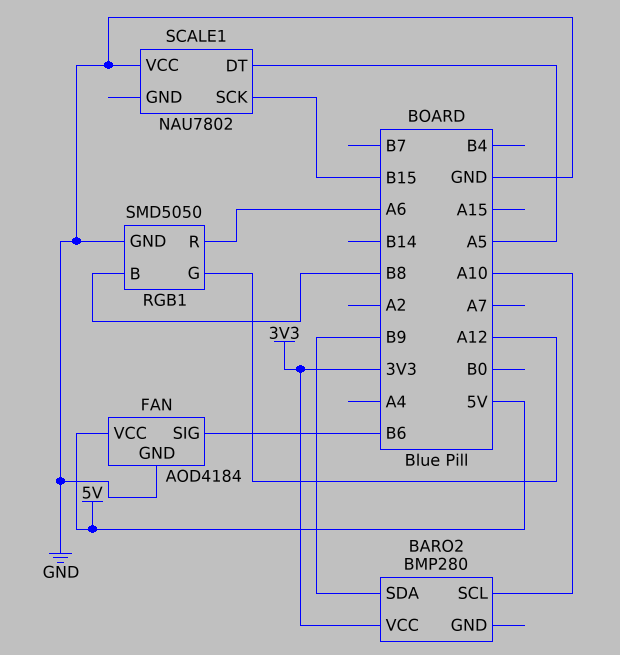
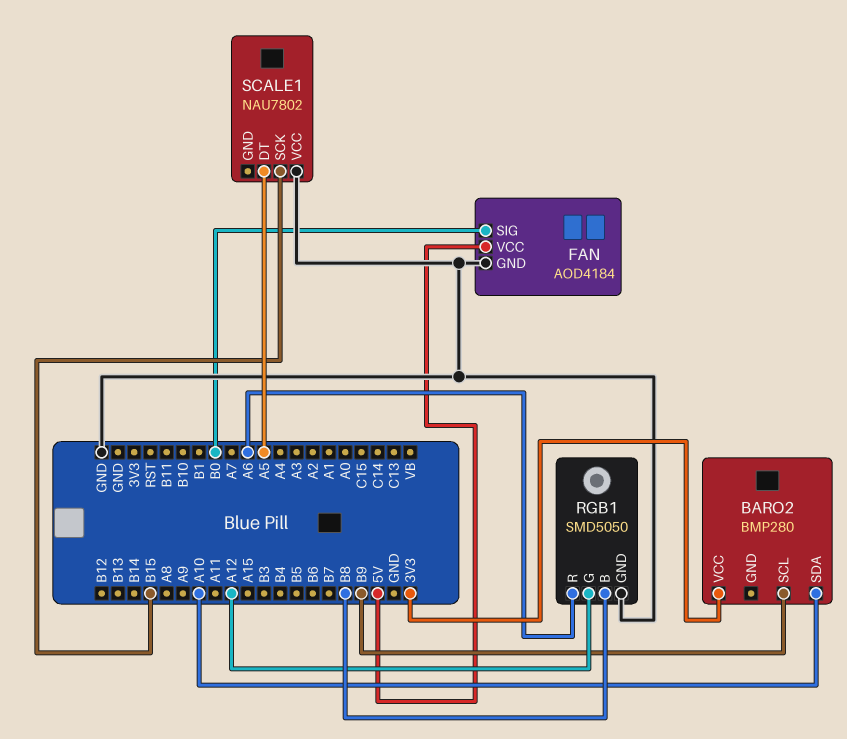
BARO2 pin SCL: A10 -> B9
BARO2 pin SDA: B9 -> A10
FAN pin SIG: B6 -> B0

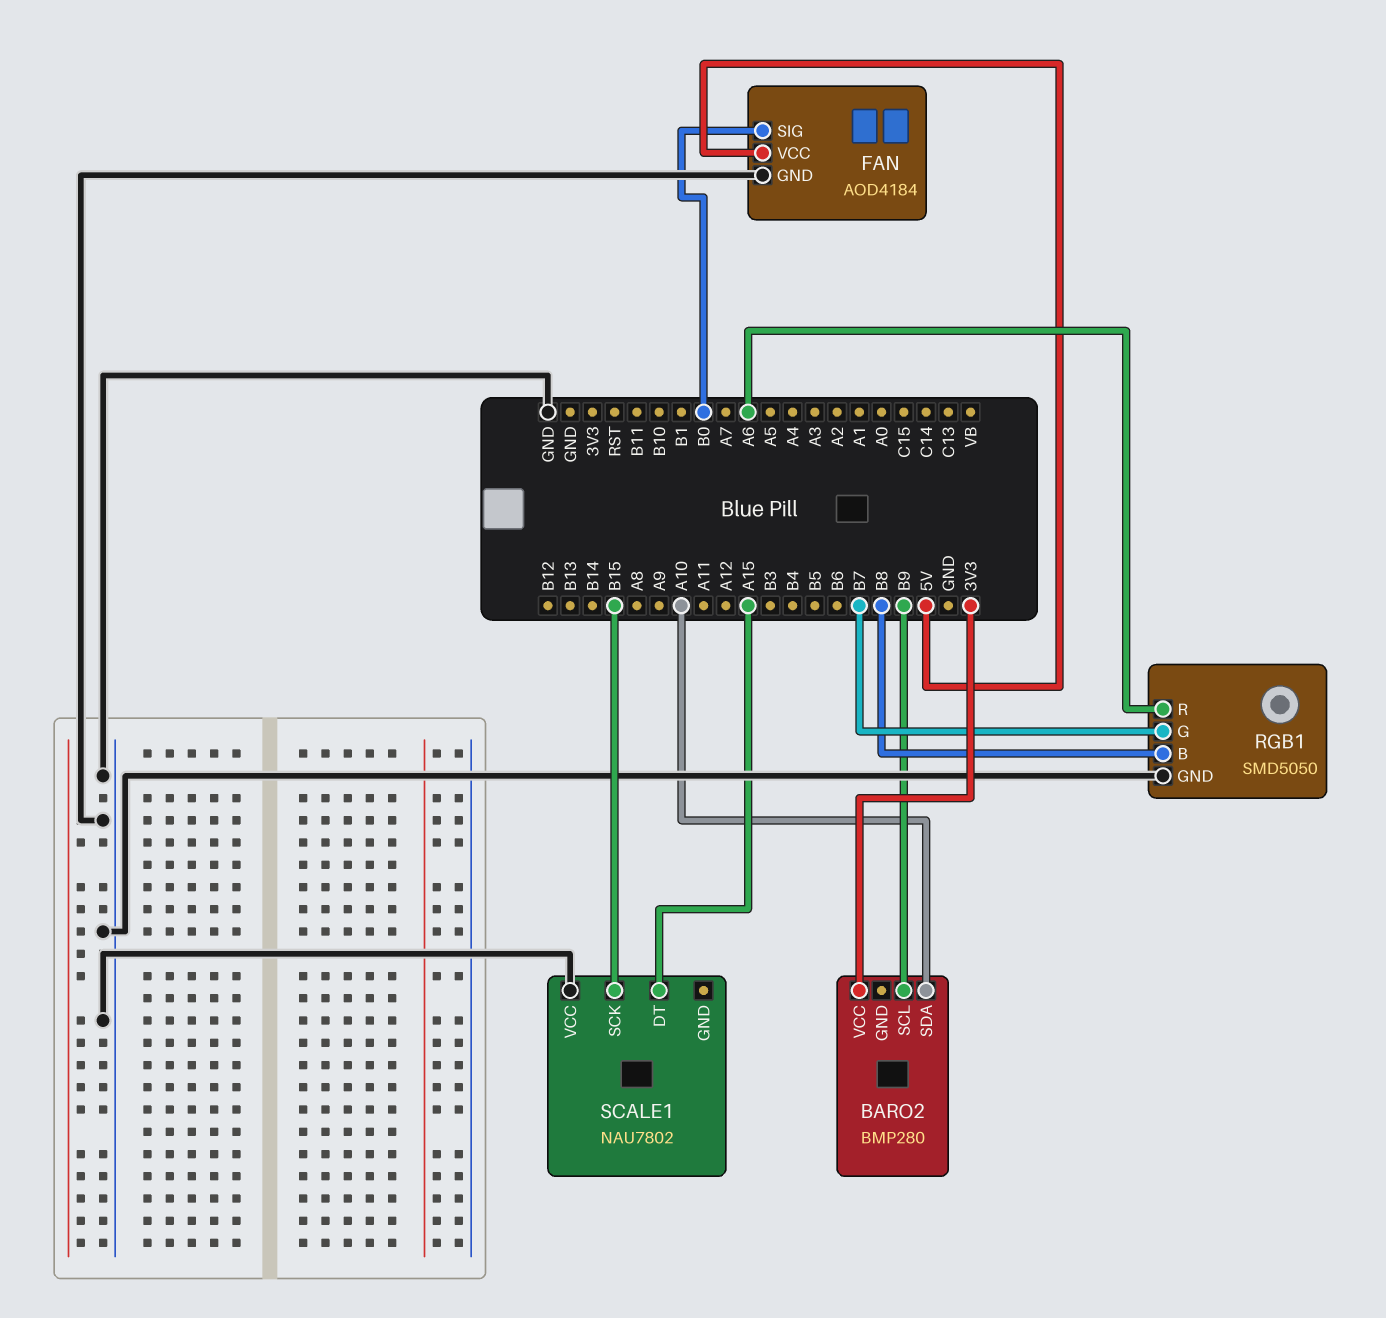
RGB1 pin G: A12 -> B7
SCALE1 pin DT: A5 -> A15

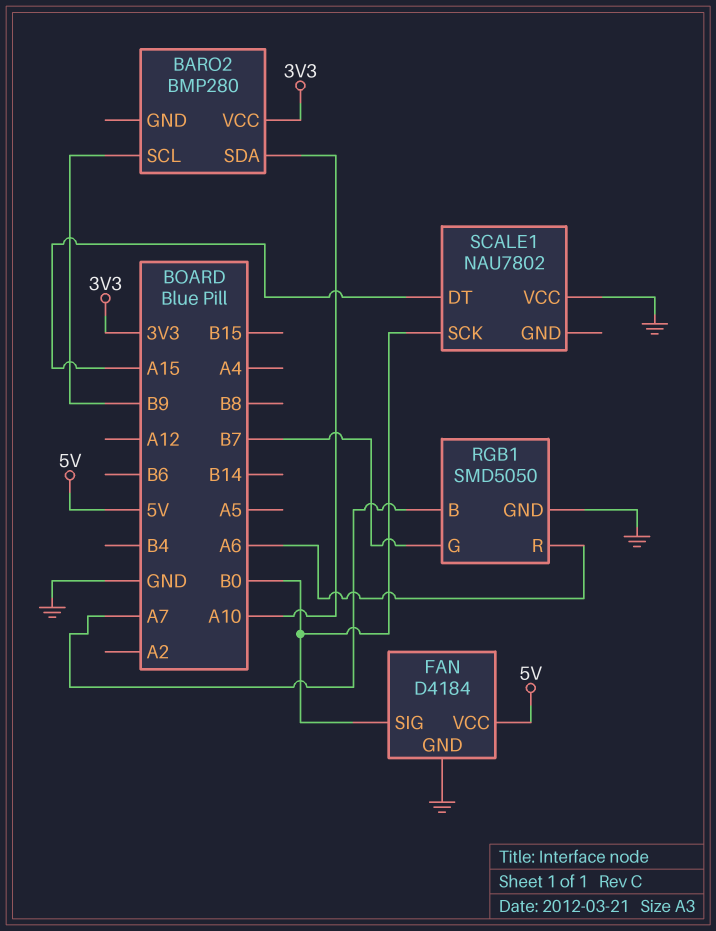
FAN: AOD4184 -> D4184
RGB1 pin B: B8 -> A7
SCALE1 pin SCK: B15 -> B0

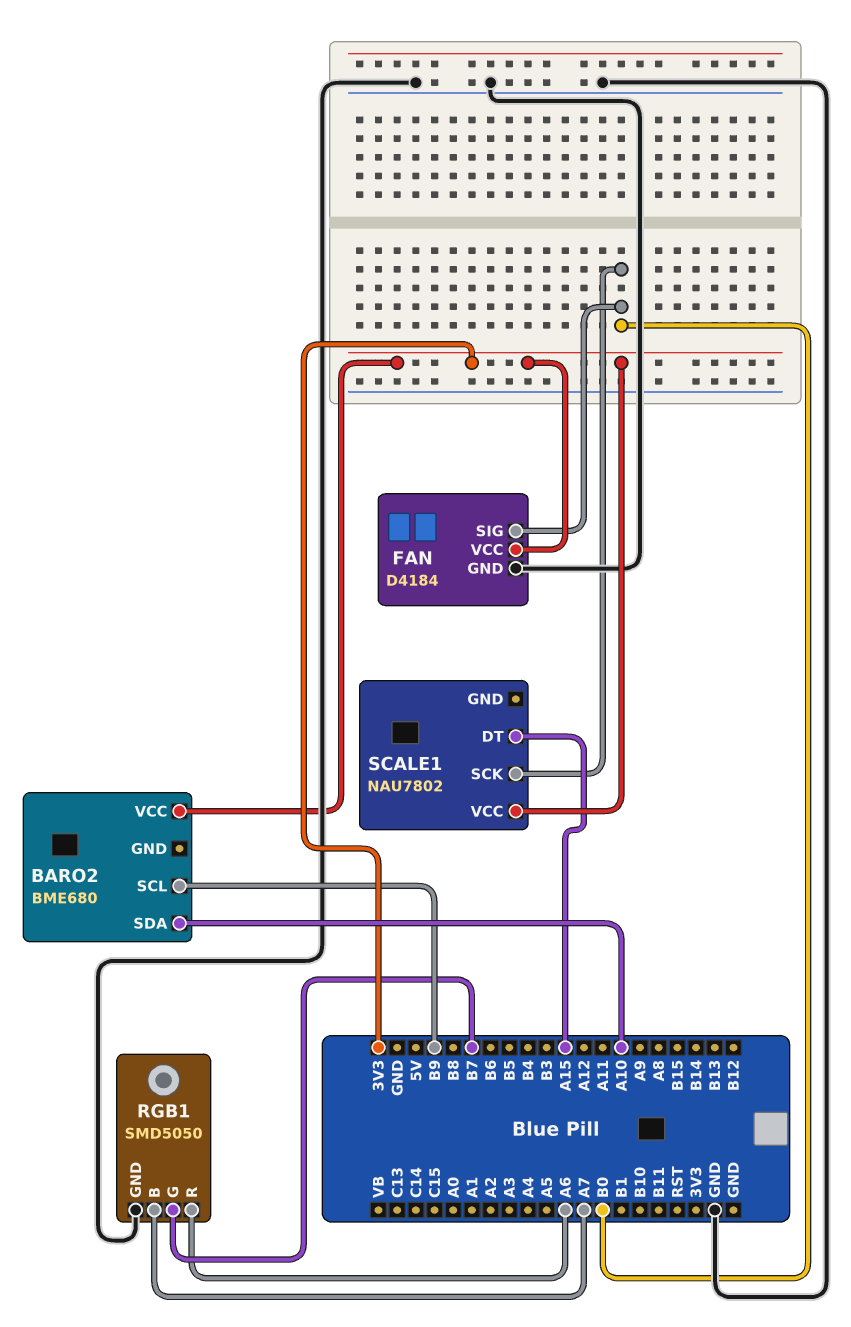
BARO2: BMP280 -> BME680
FAN pin VCC: 5V -> 3V3
SCALE1 pin VCC: GND -> 3V3

